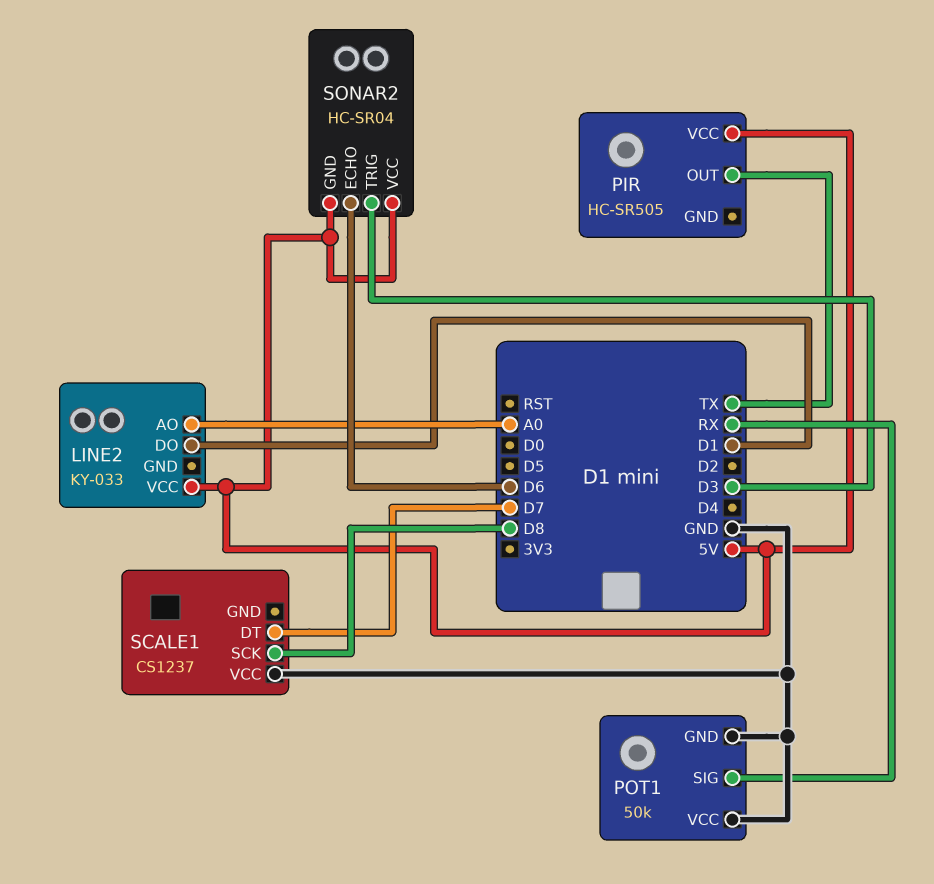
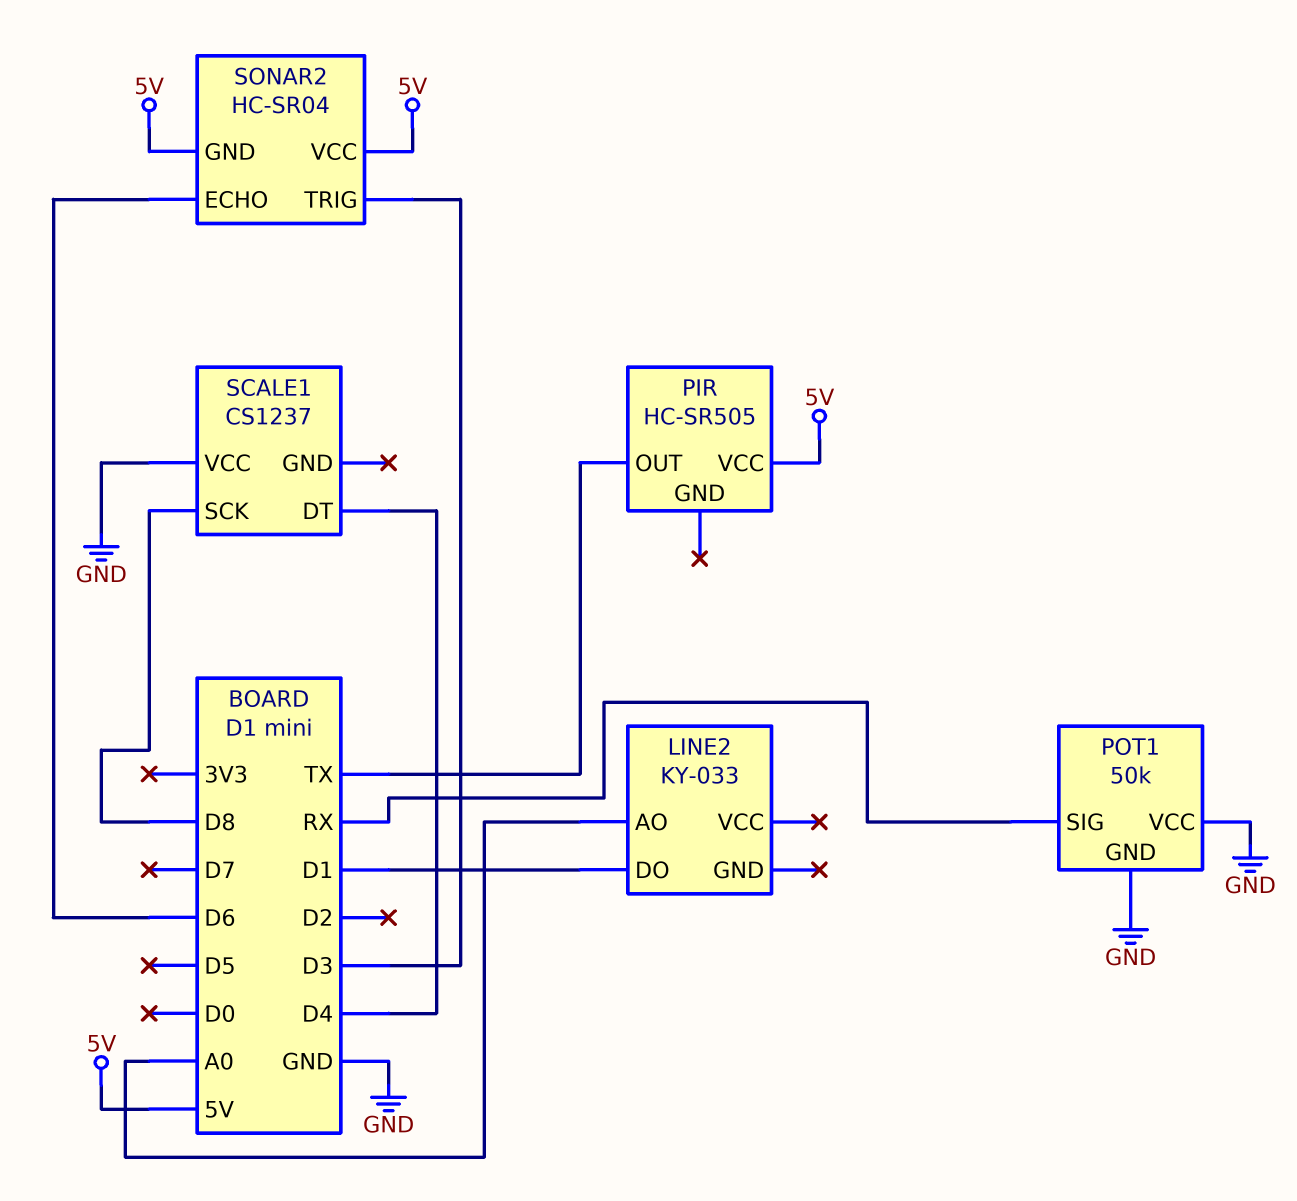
LINE2 pin VCC: 5V -> none
SCALE1 pin DT: D7 -> D4

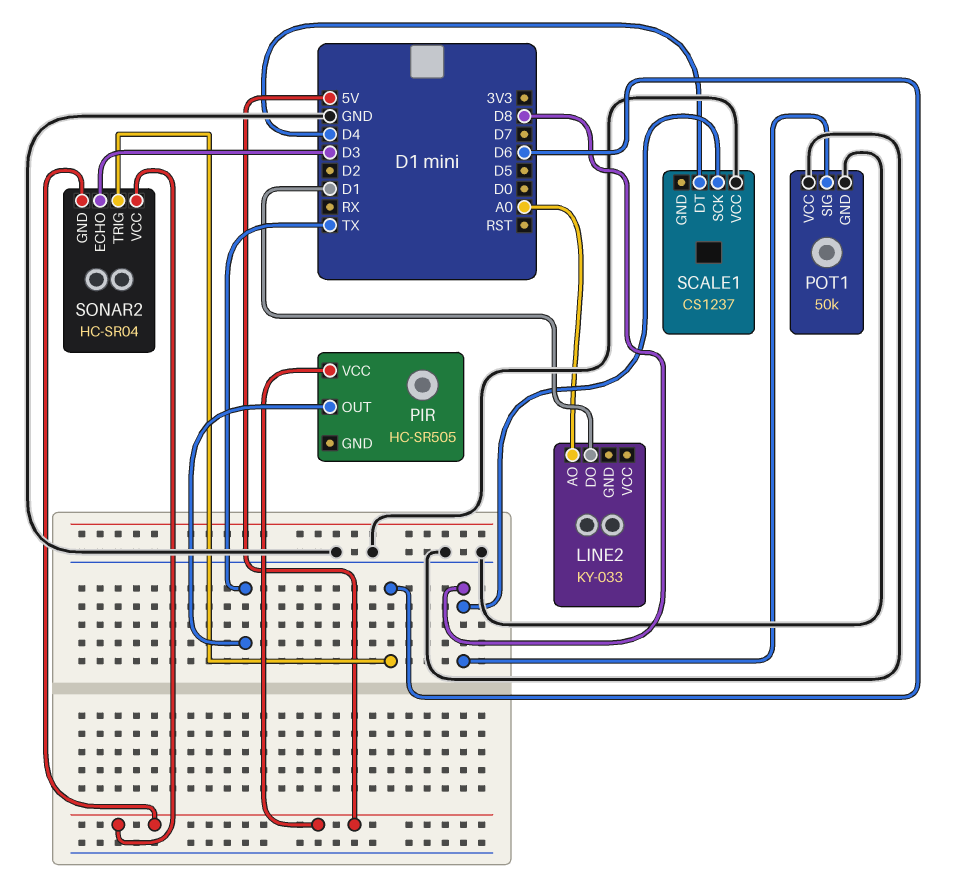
POT1 pin SIG: RX -> D8
SONAR2 pin ECHO: D6 -> D3
SONAR2 pin TRIG: D3 -> D6

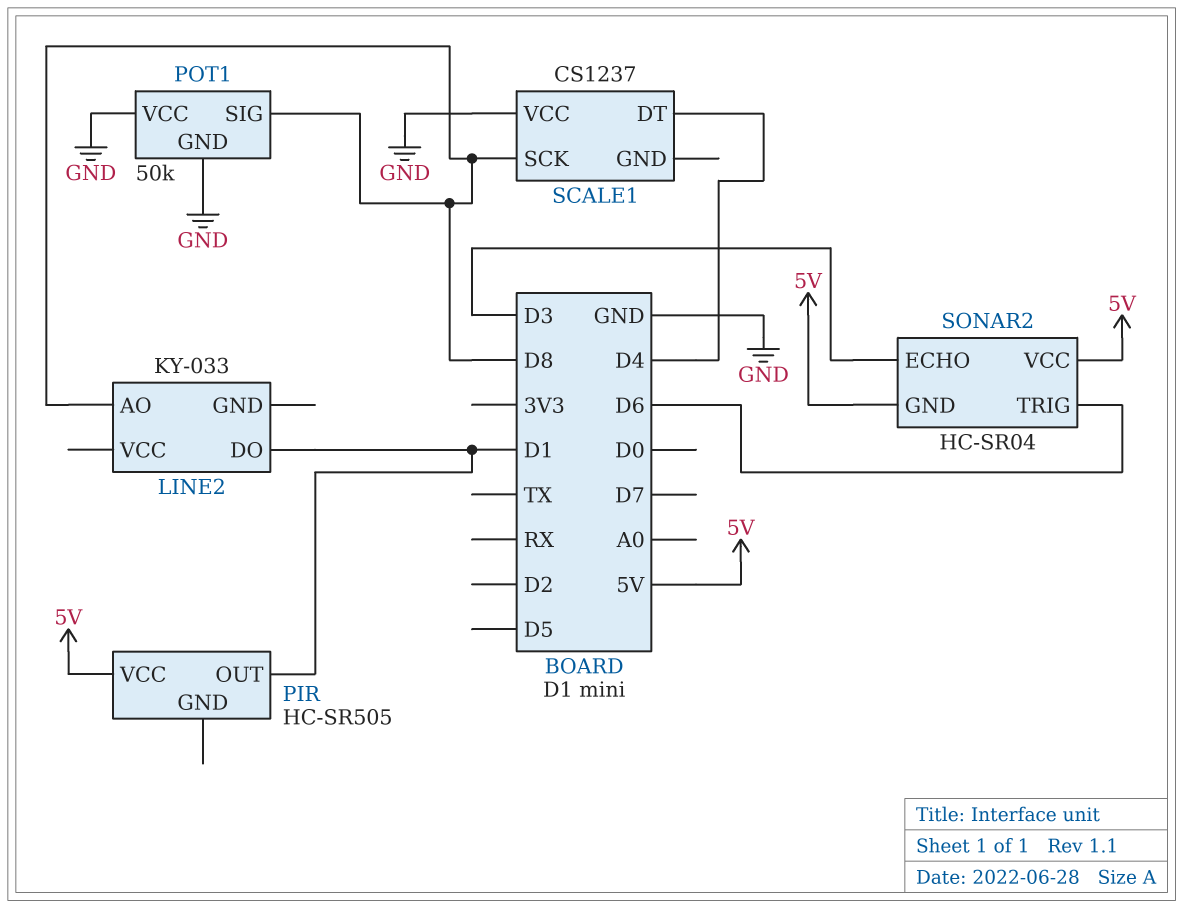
LINE2 pin AO: A0 -> D8
PIR pin OUT: TX -> D1

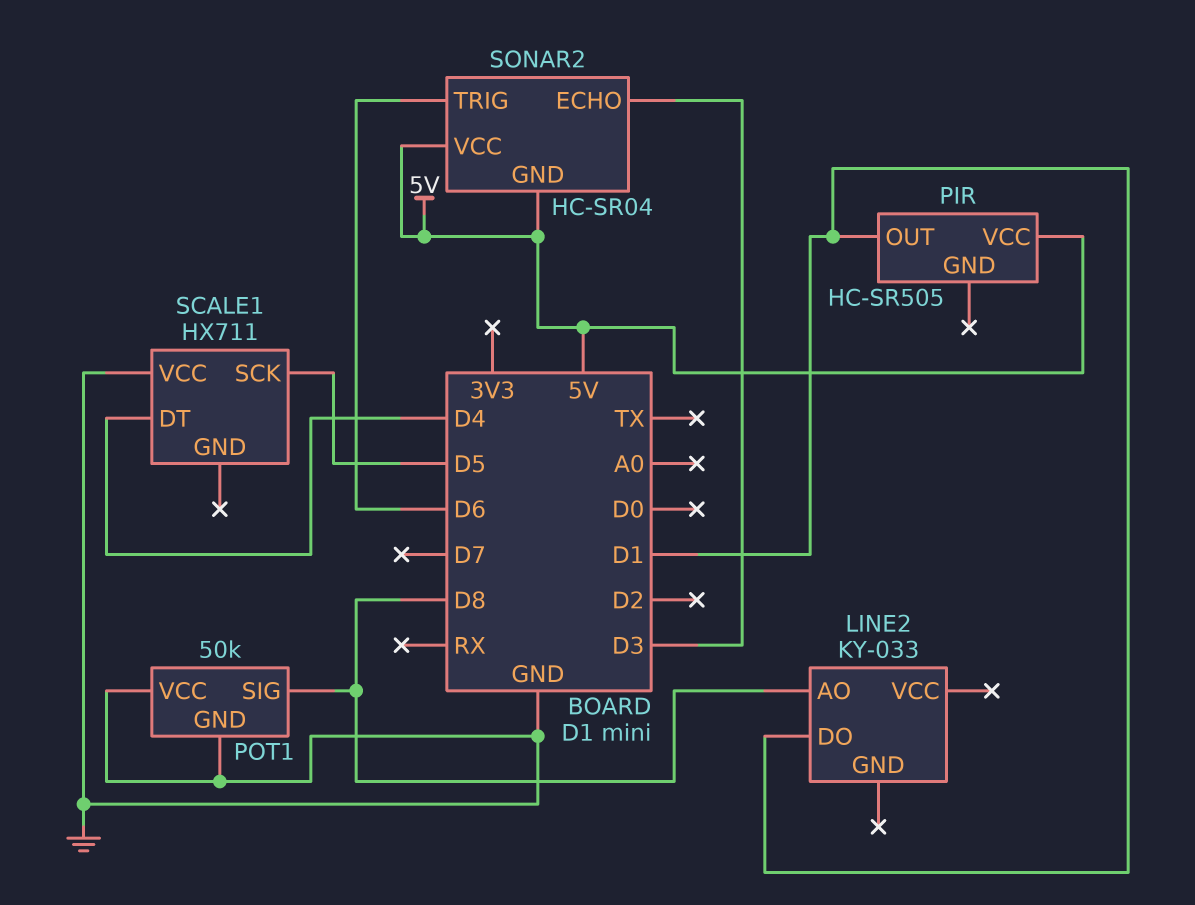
SCALE1: CS1237 -> HX711
SCALE1 pin SCK: D8 -> D5

